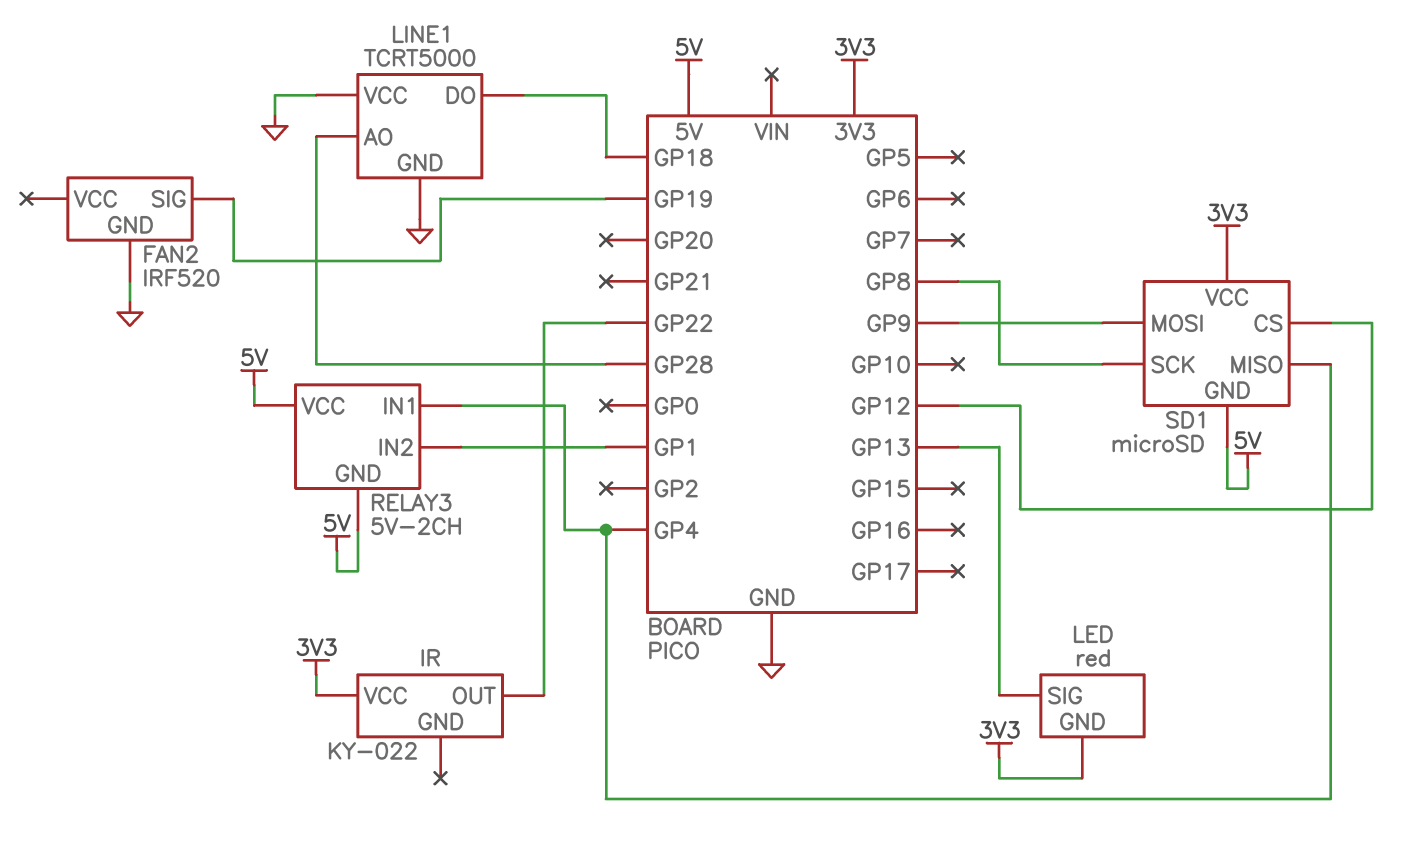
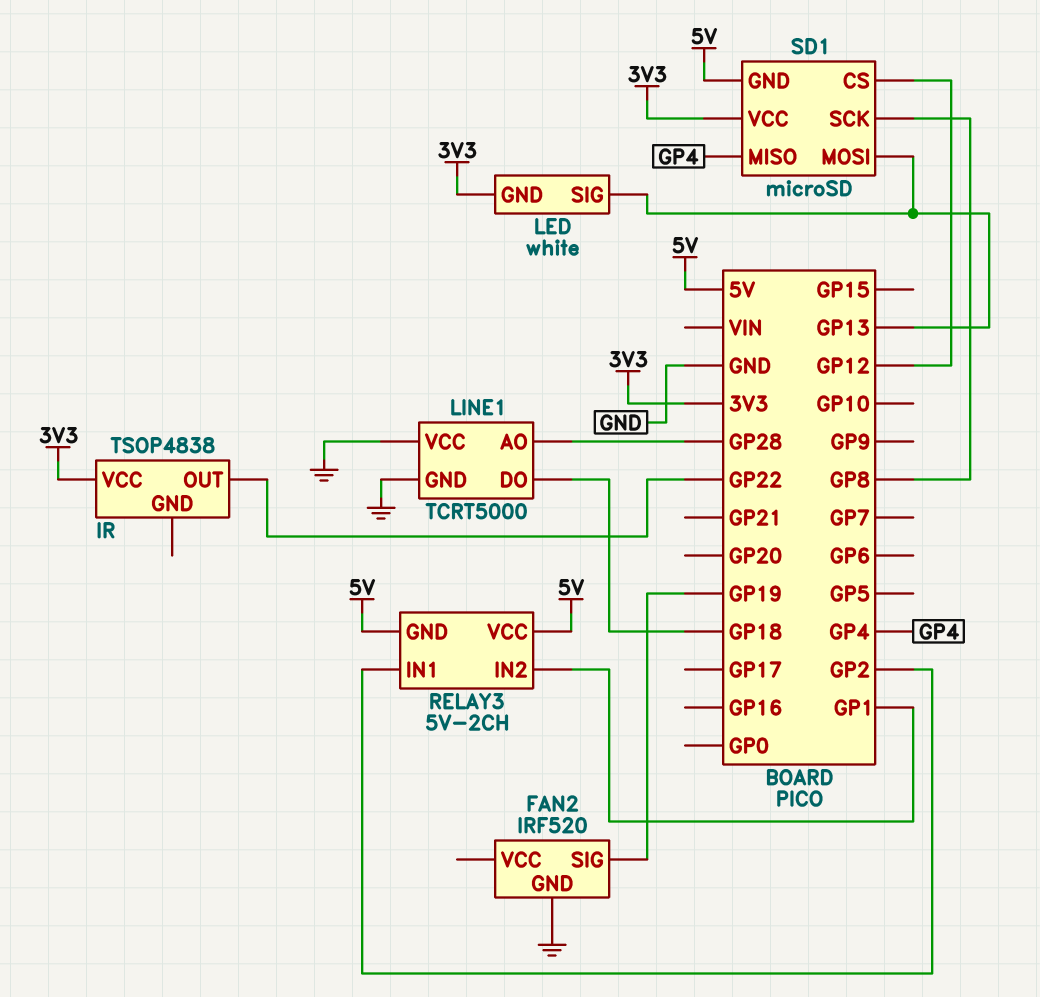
IR: KY-022 -> TSOP4838
LED: red -> white
RELAY3 pin IN1: GP4 -> GP2
SD1 pin MOSI: GP9 -> GP13

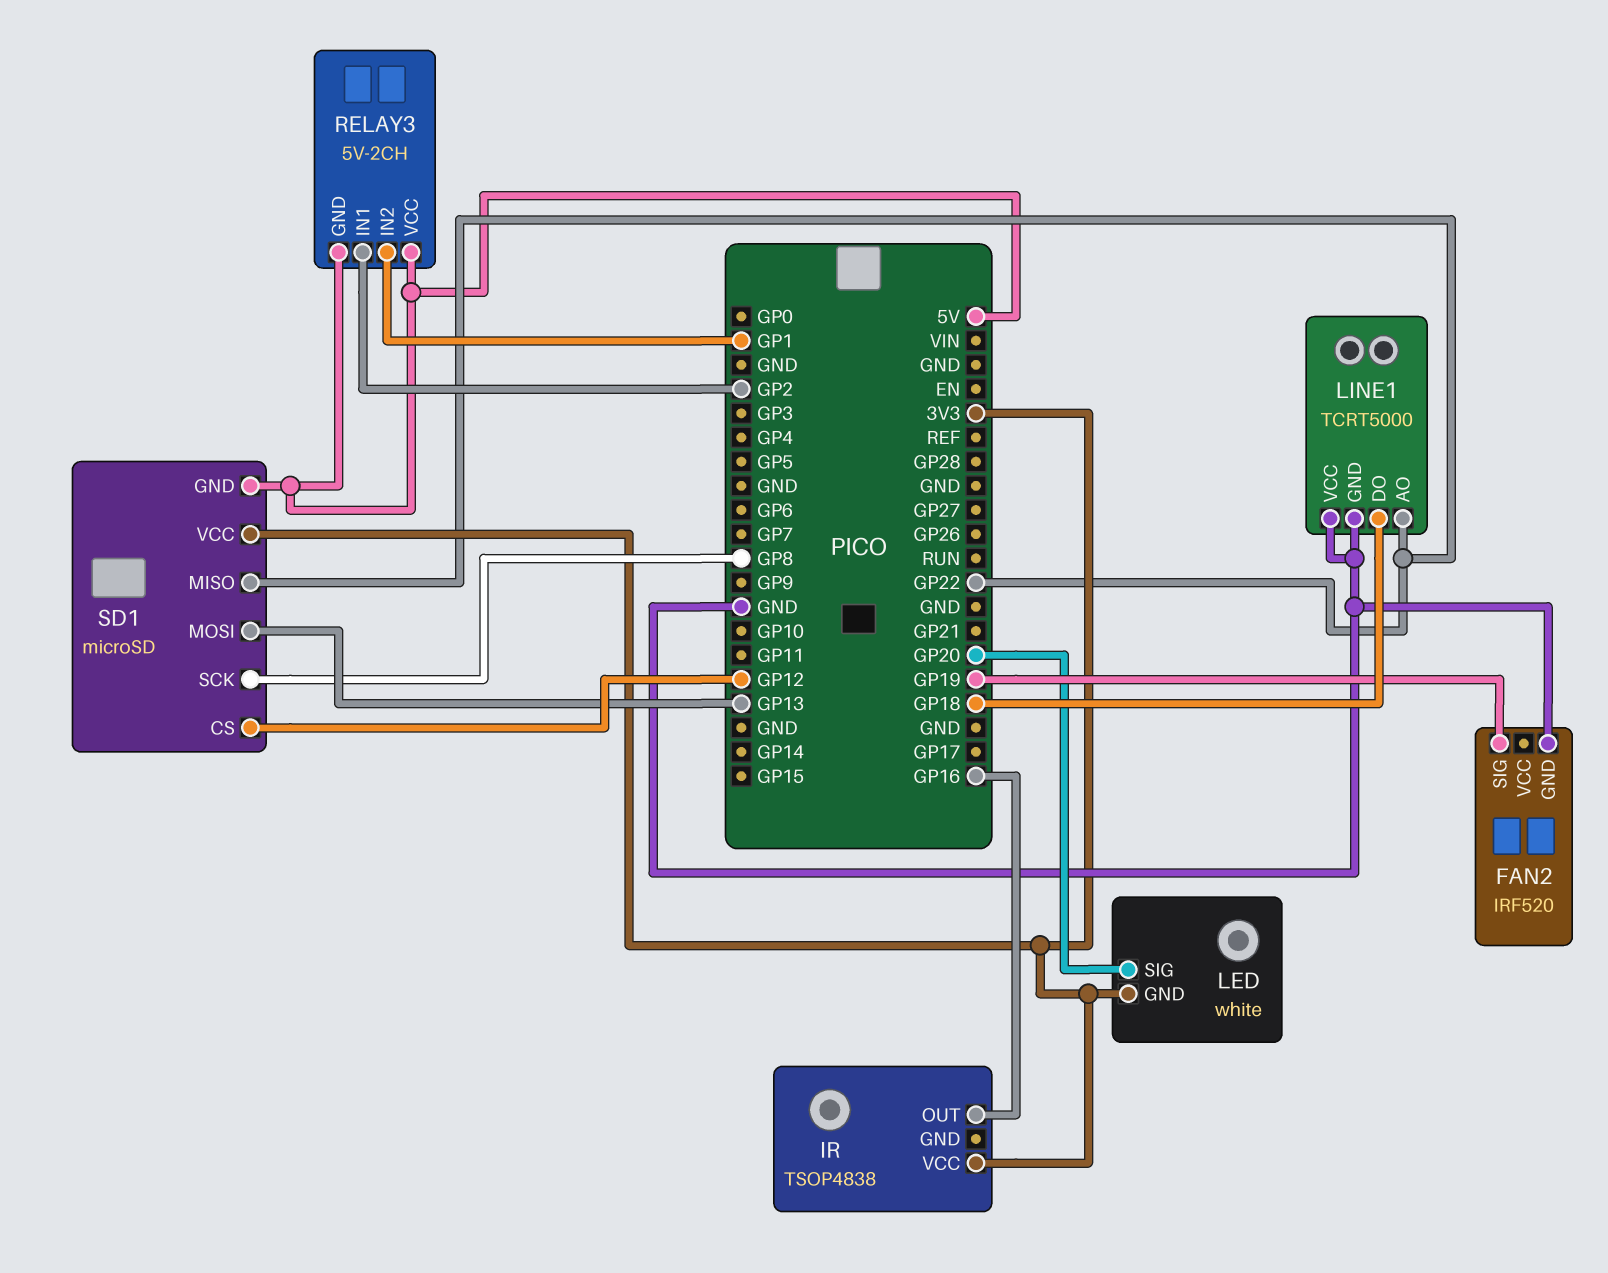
IR pin OUT: GP22 -> GP16
LED pin SIG: GP13 -> GP20
LINE1 pin AO: GP28 -> GP22
SD1 pin MISO: GP4 -> GP22

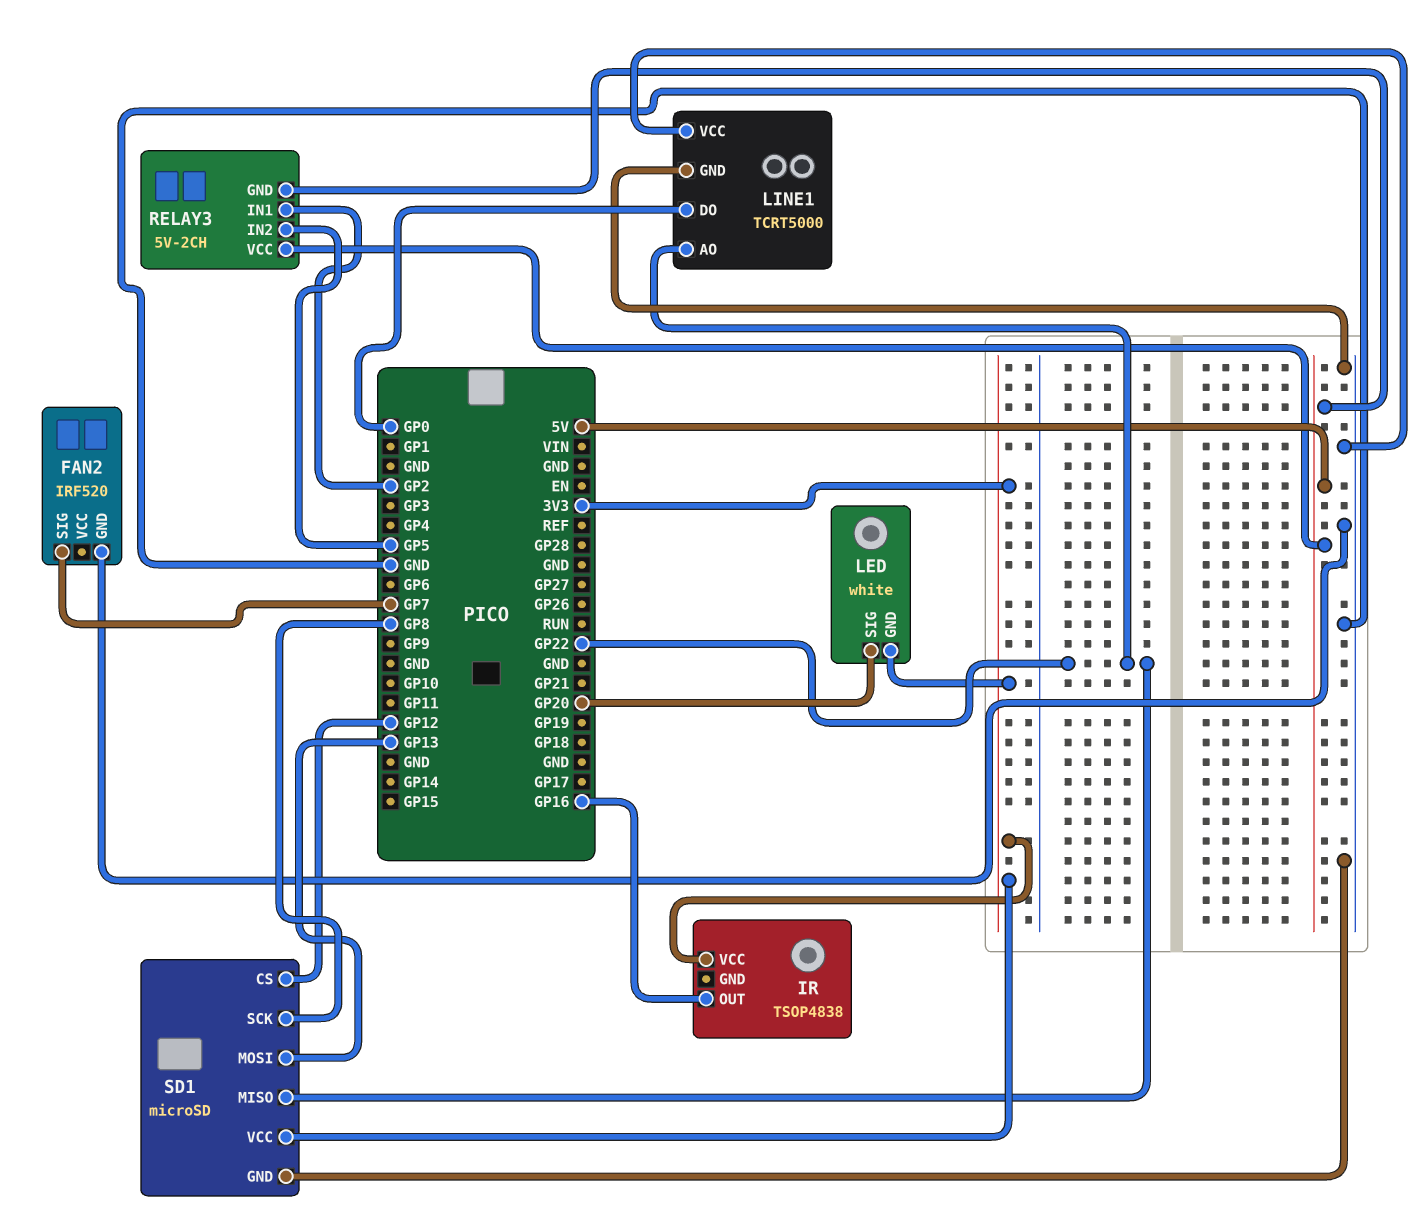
FAN2 pin SIG: GP19 -> GP7
LINE1 pin DO: GP18 -> GP0
RELAY3 pin IN2: GP1 -> GP5
SD1 pin GND: 5V -> GND

